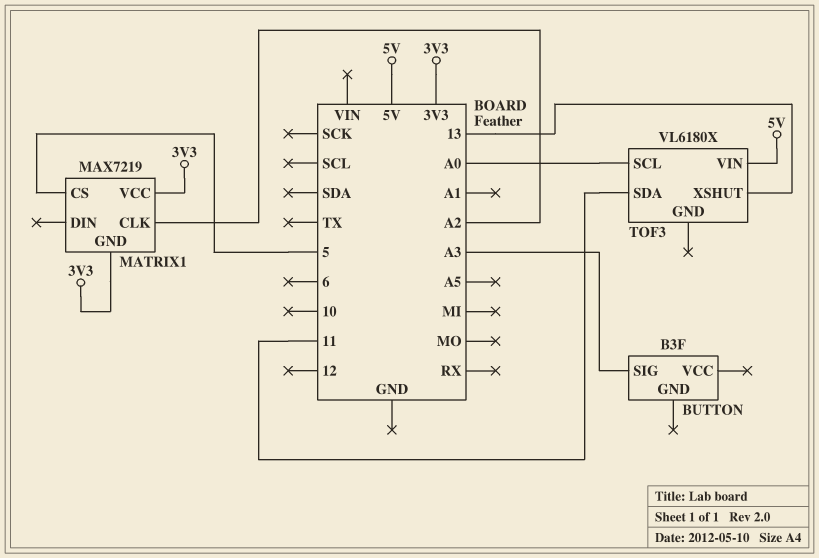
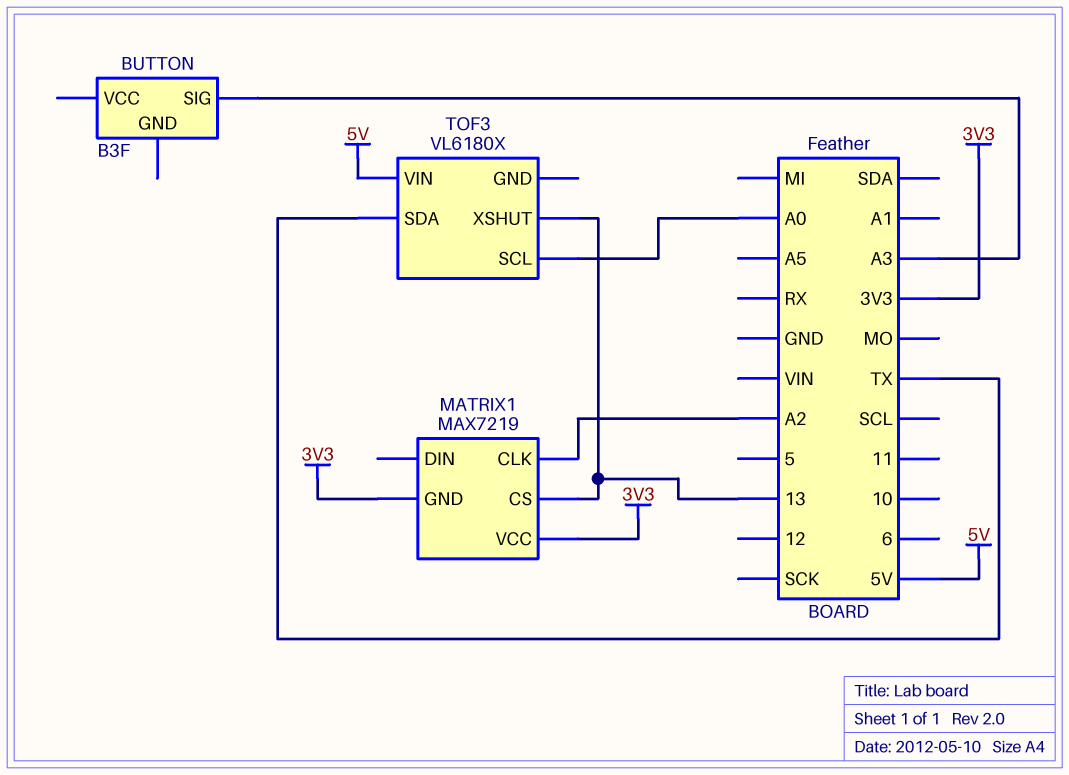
MATRIX1 pin CS: 5 -> 13
TOF3 pin SDA: 11 -> TX

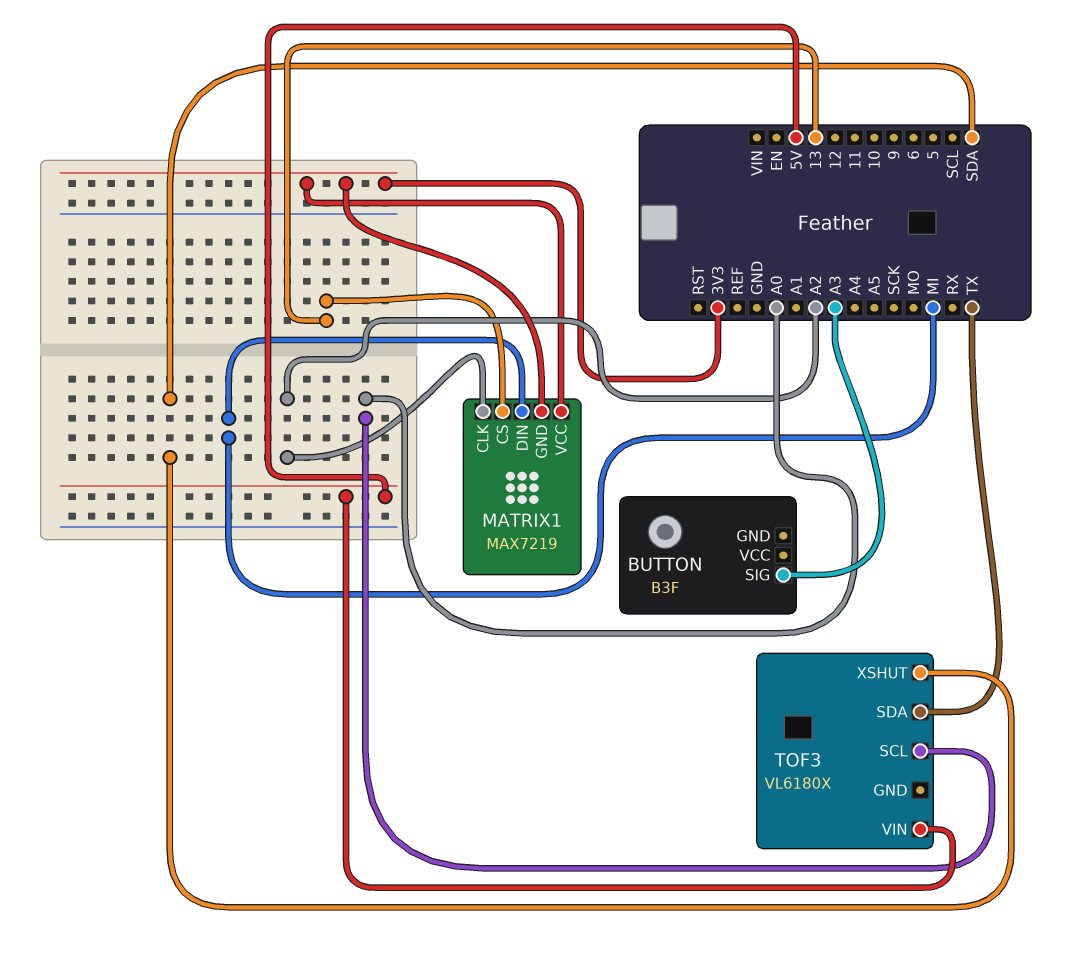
MATRIX1 pin DIN: none -> MI
TOF3 pin XSHUT: 13 -> SDA

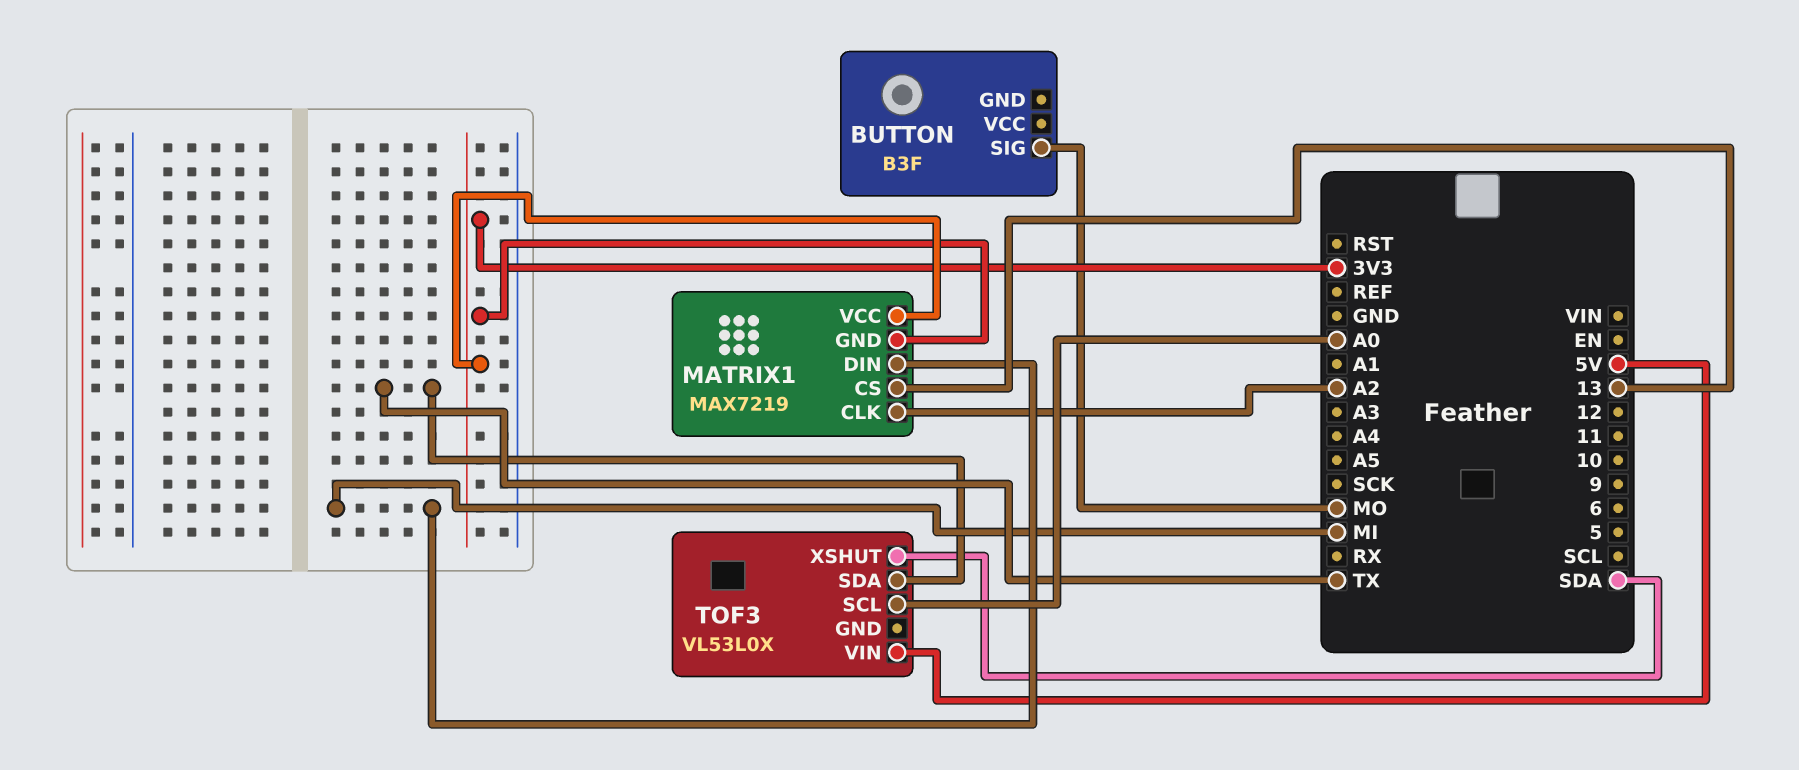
BUTTON pin SIG: A3 -> MO
TOF3: VL6180X -> VL53L0X

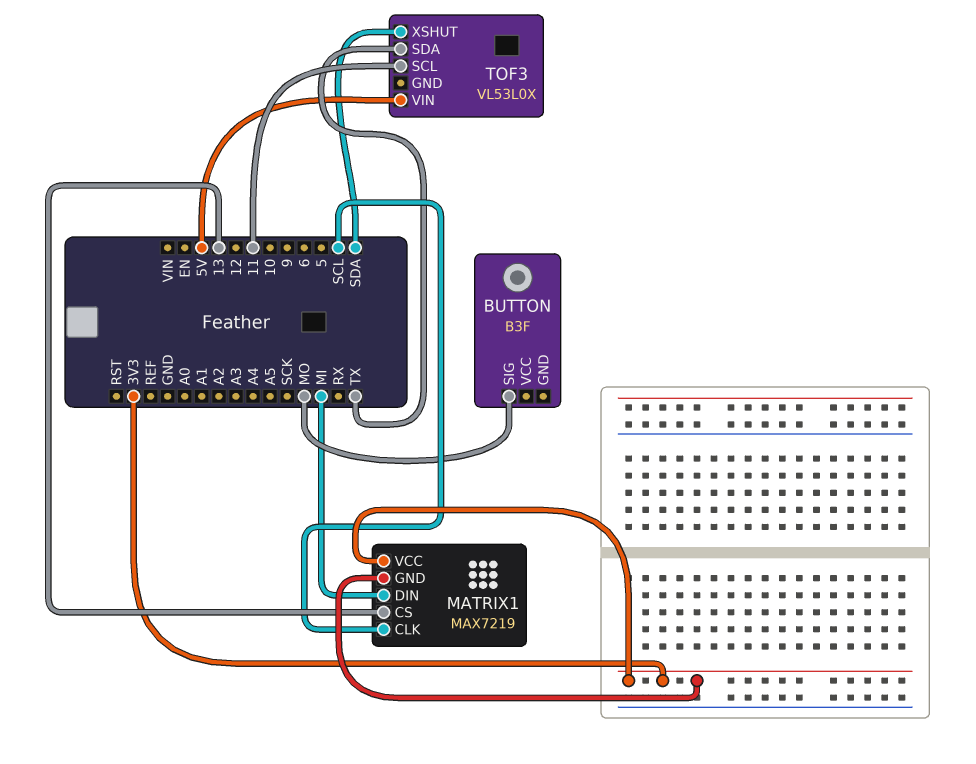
MATRIX1 pin CLK: A2 -> SCL
TOF3 pin SCL: A0 -> 11

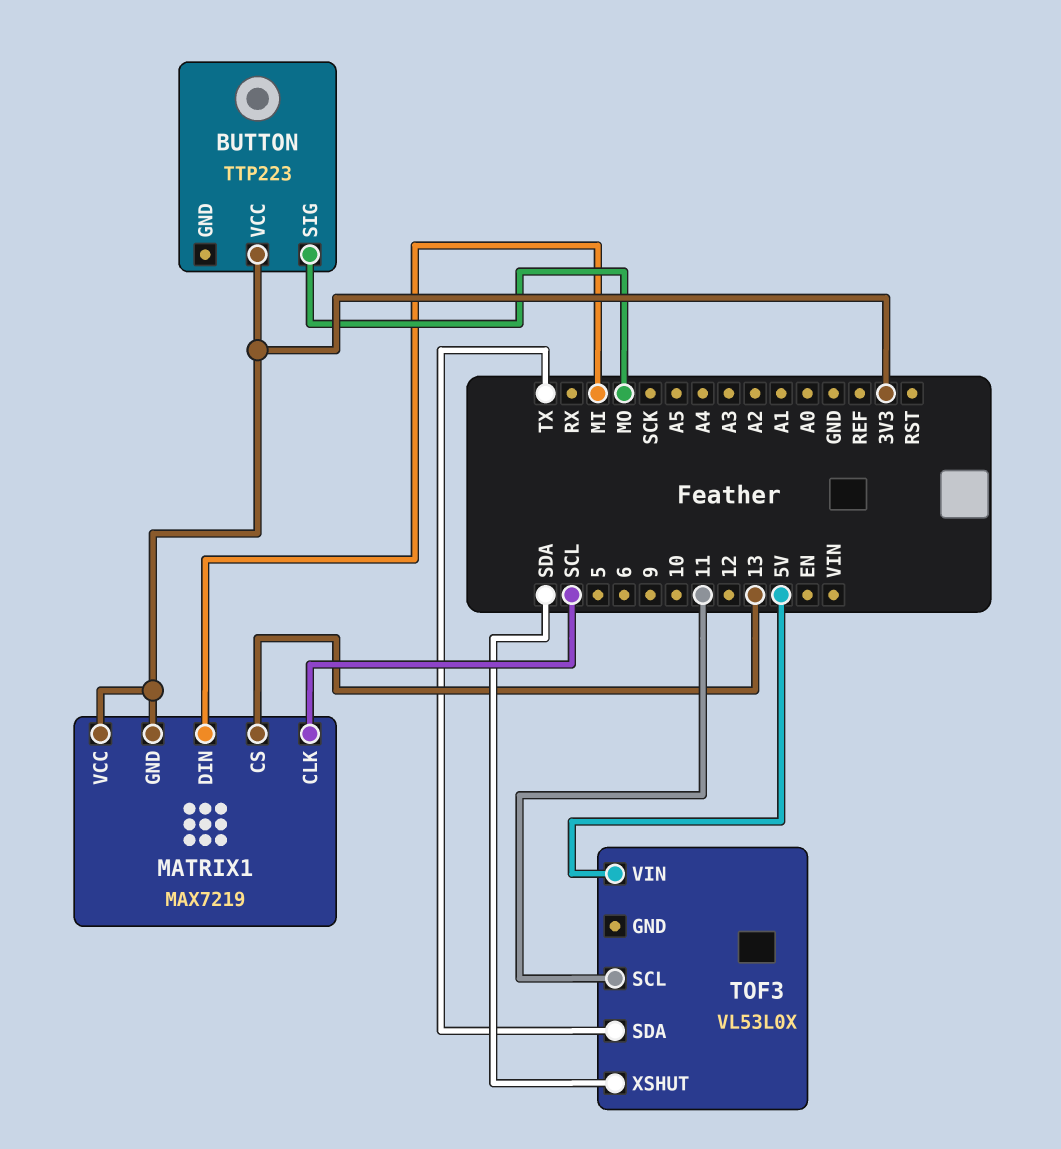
BUTTON: B3F -> TTP223
BUTTON pin VCC: none -> 3V3

